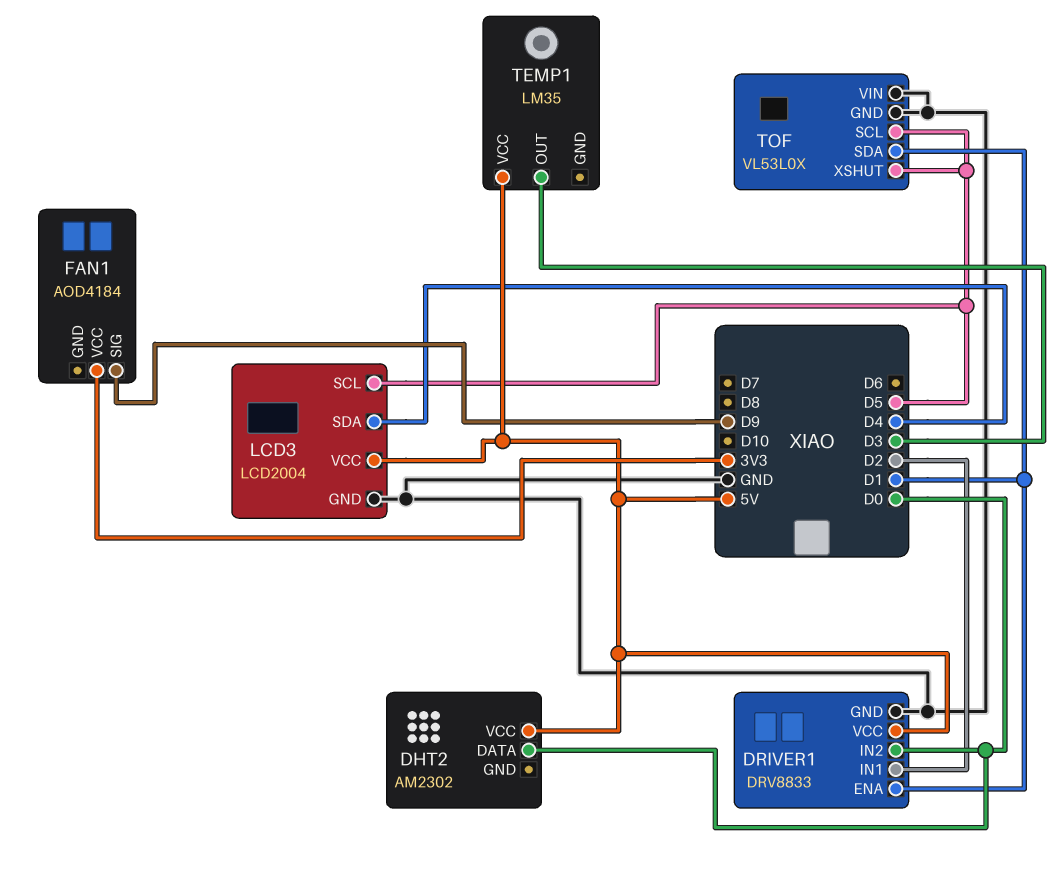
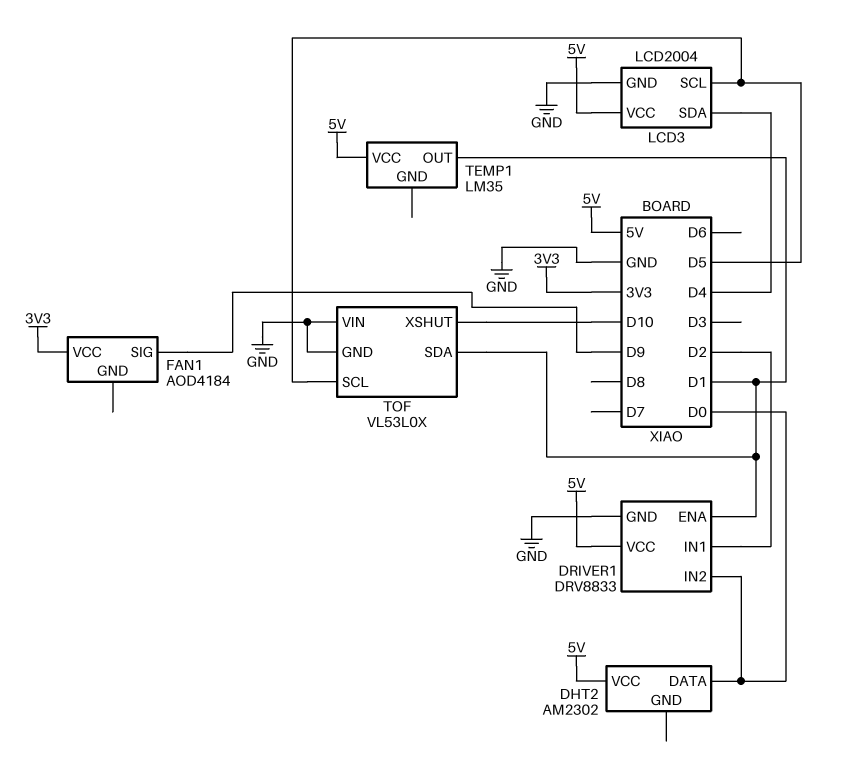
TEMP1 pin OUT: D3 -> D1
TOF pin XSHUT: D5 -> D10

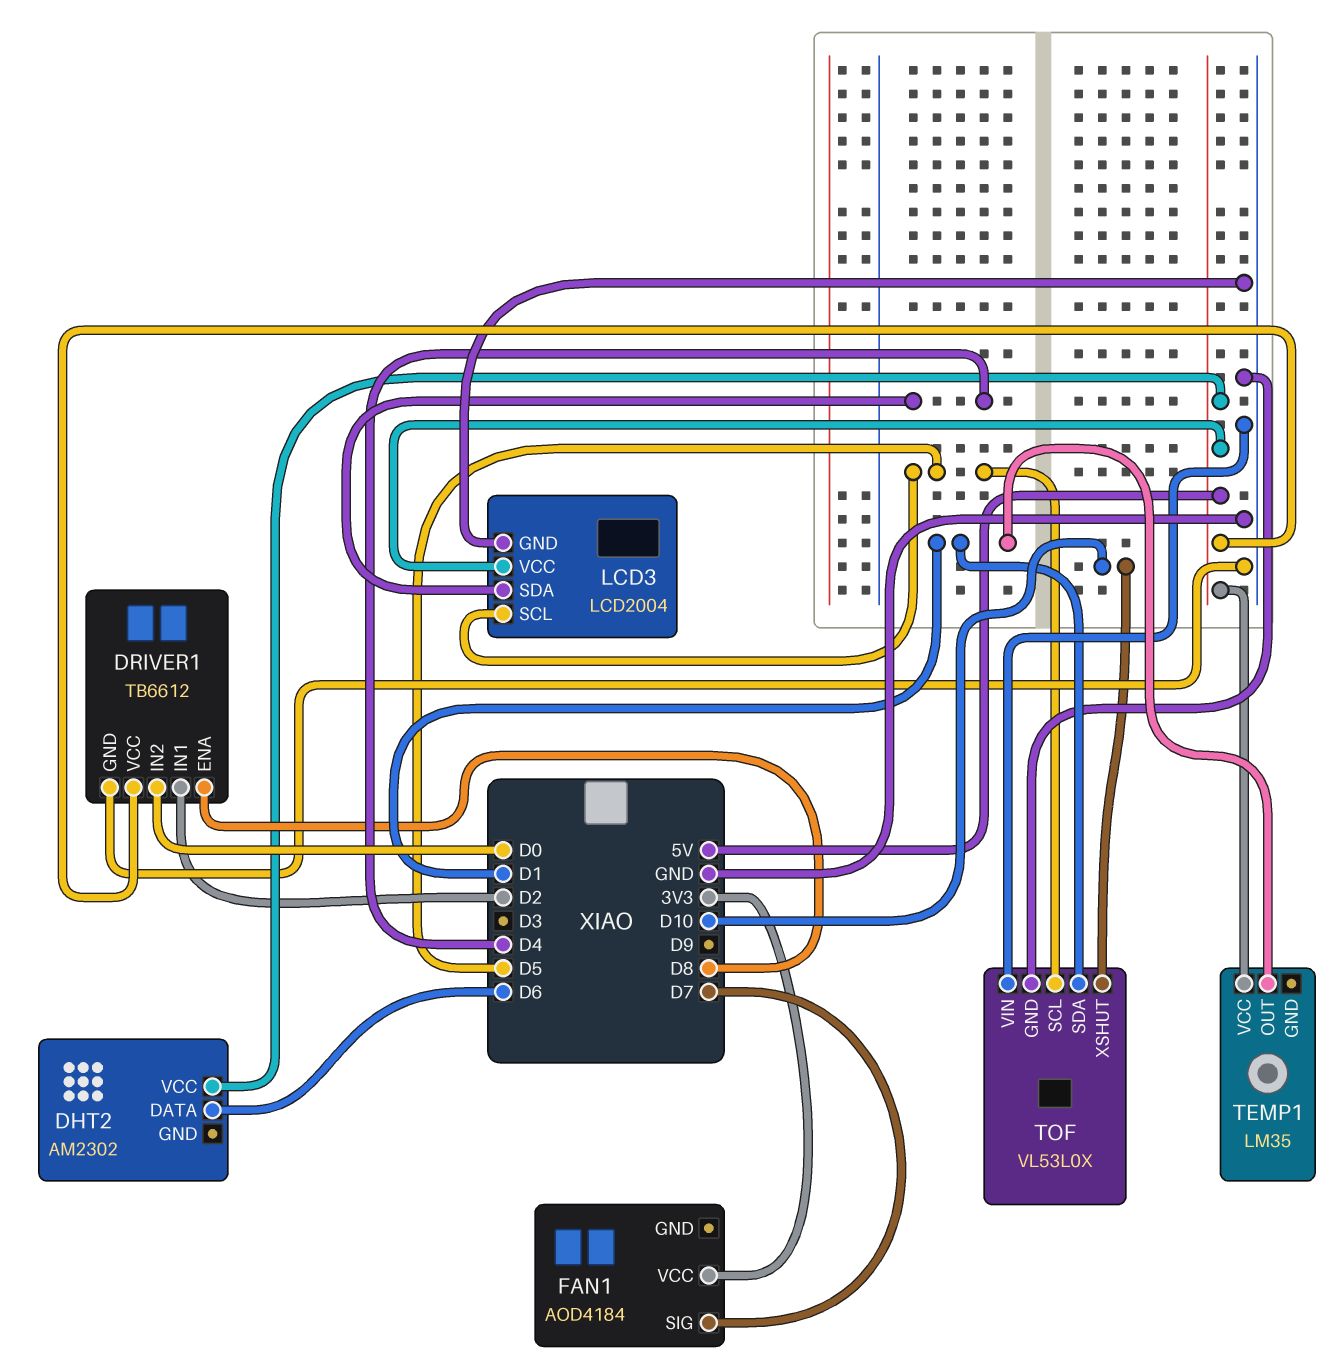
DHT2 pin DATA: D0 -> D6
DRIVER1: DRV8833 -> TB6612
DRIVER1 pin ENA: D1 -> D8
FAN1 pin SIG: D9 -> D7

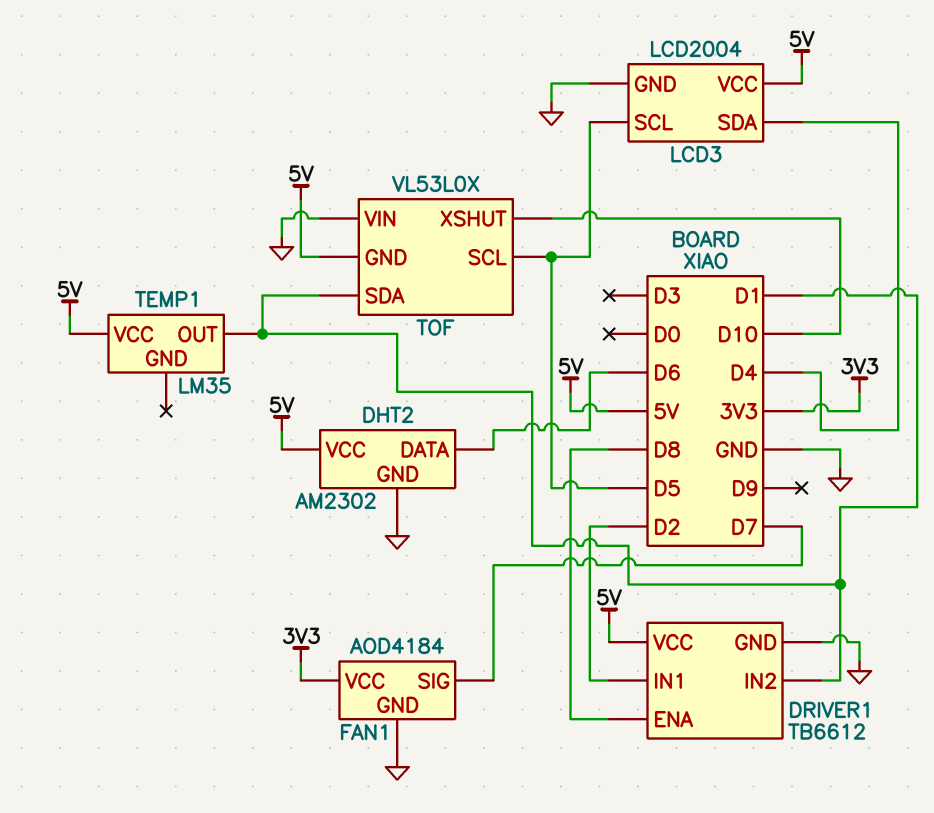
DHT2 pin GND: none -> GND
DRIVER1 pin IN2: D0 -> D1
FAN1 pin GND: none -> GND
TOF pin GND: GND -> 5V

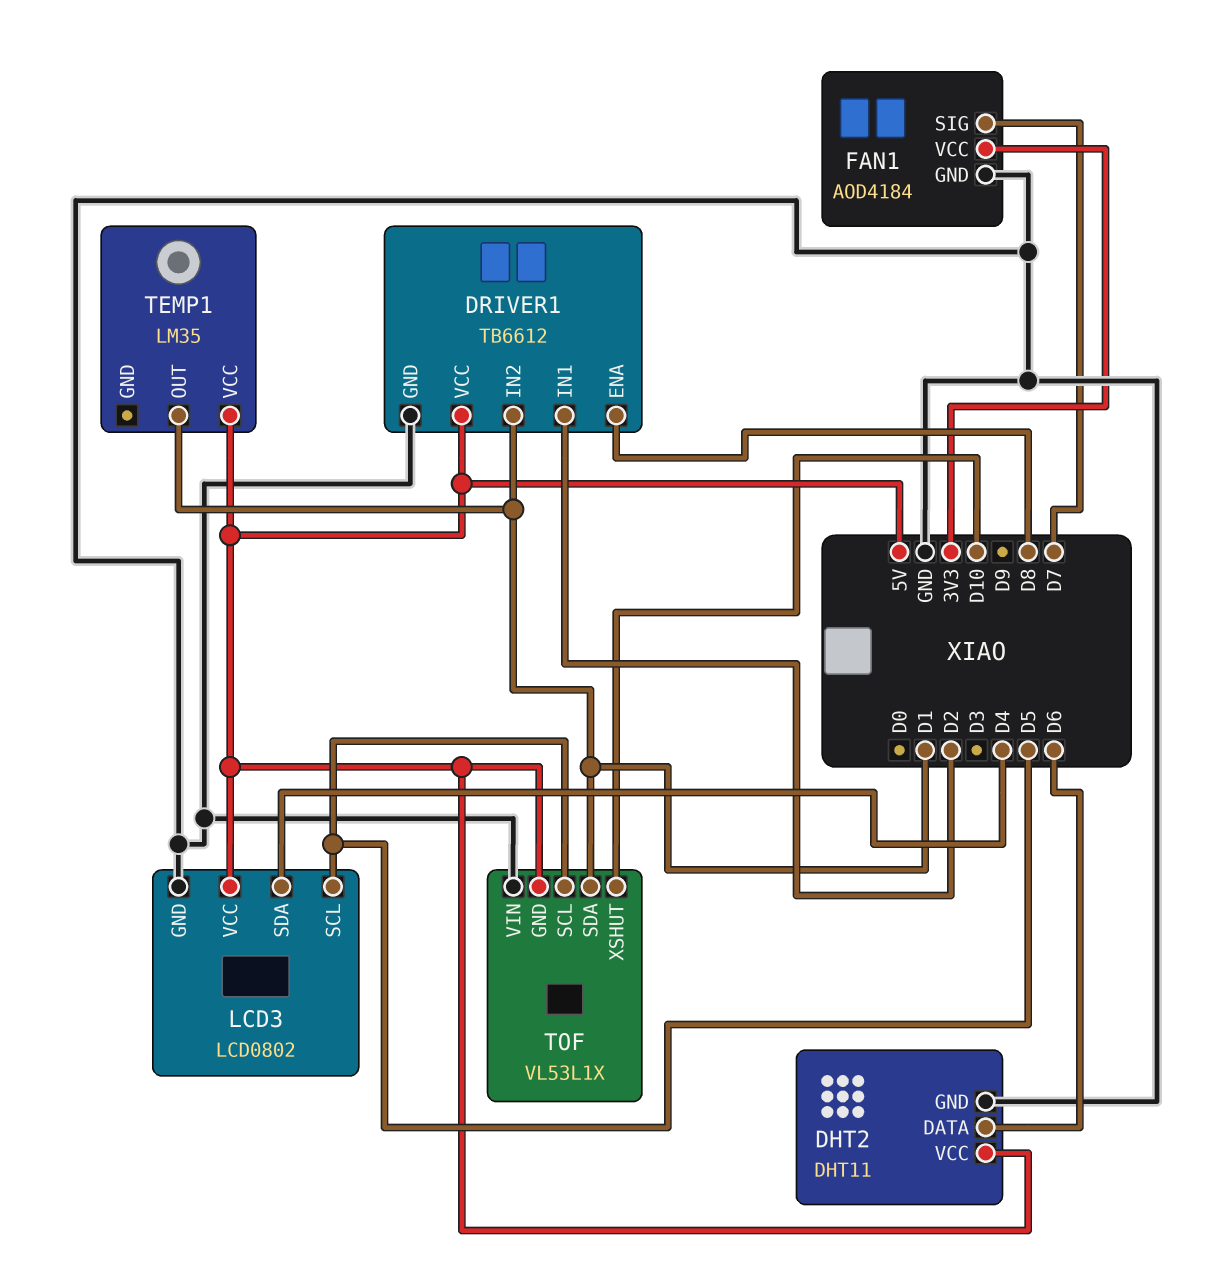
DHT2: AM2302 -> DHT11
LCD3: LCD2004 -> LCD0802
TOF: VL53L0X -> VL53L1X

